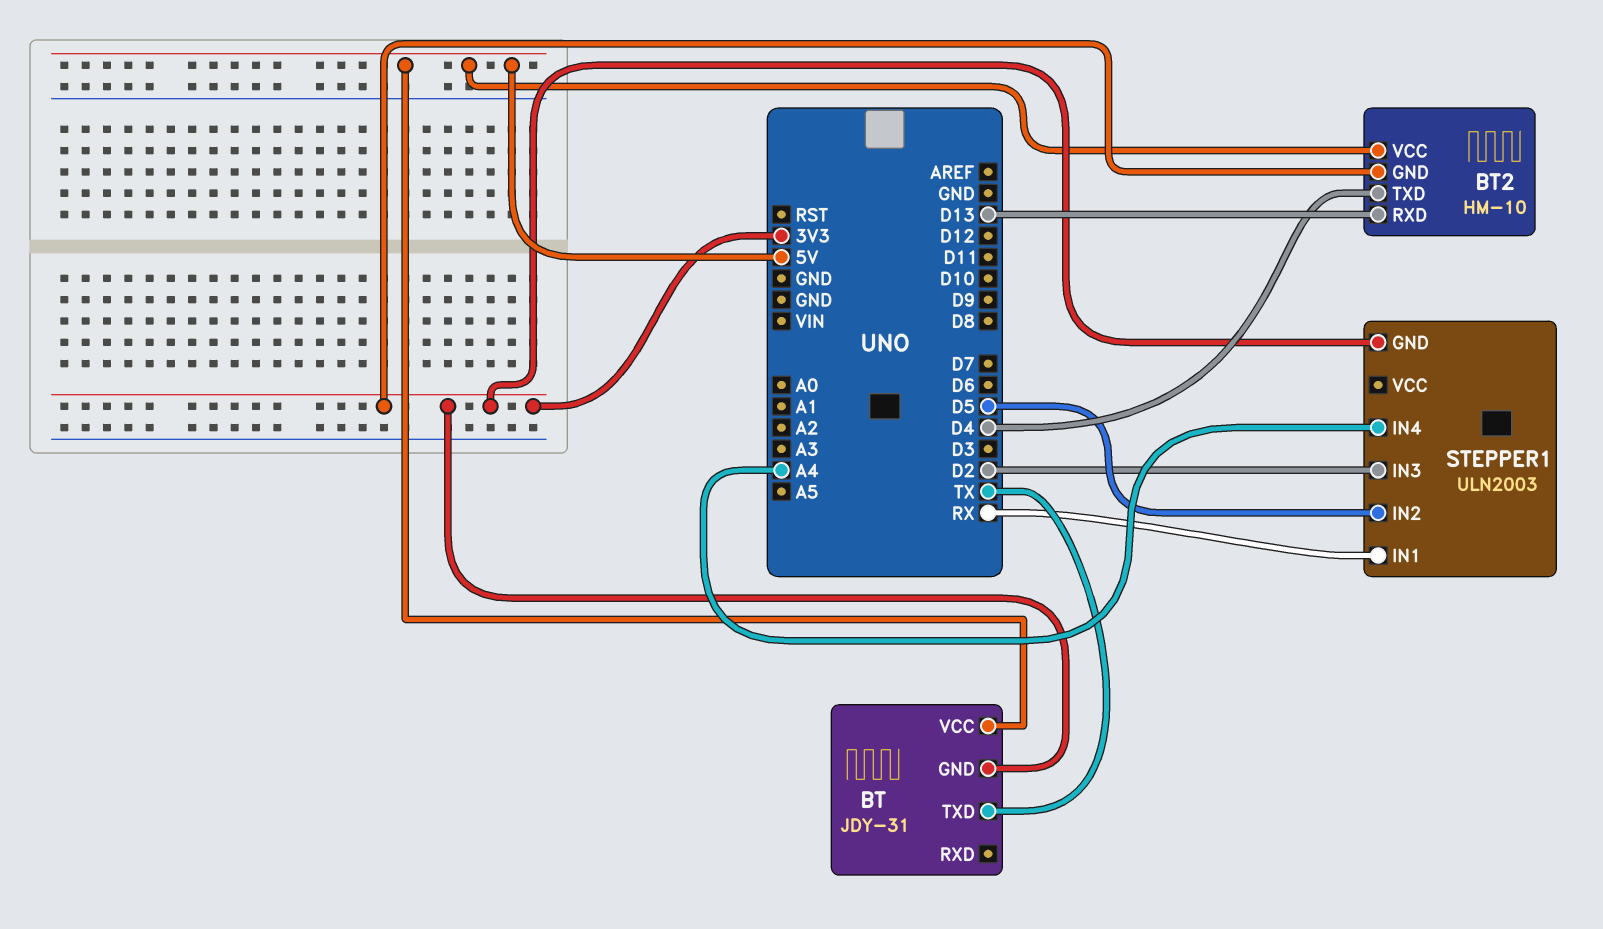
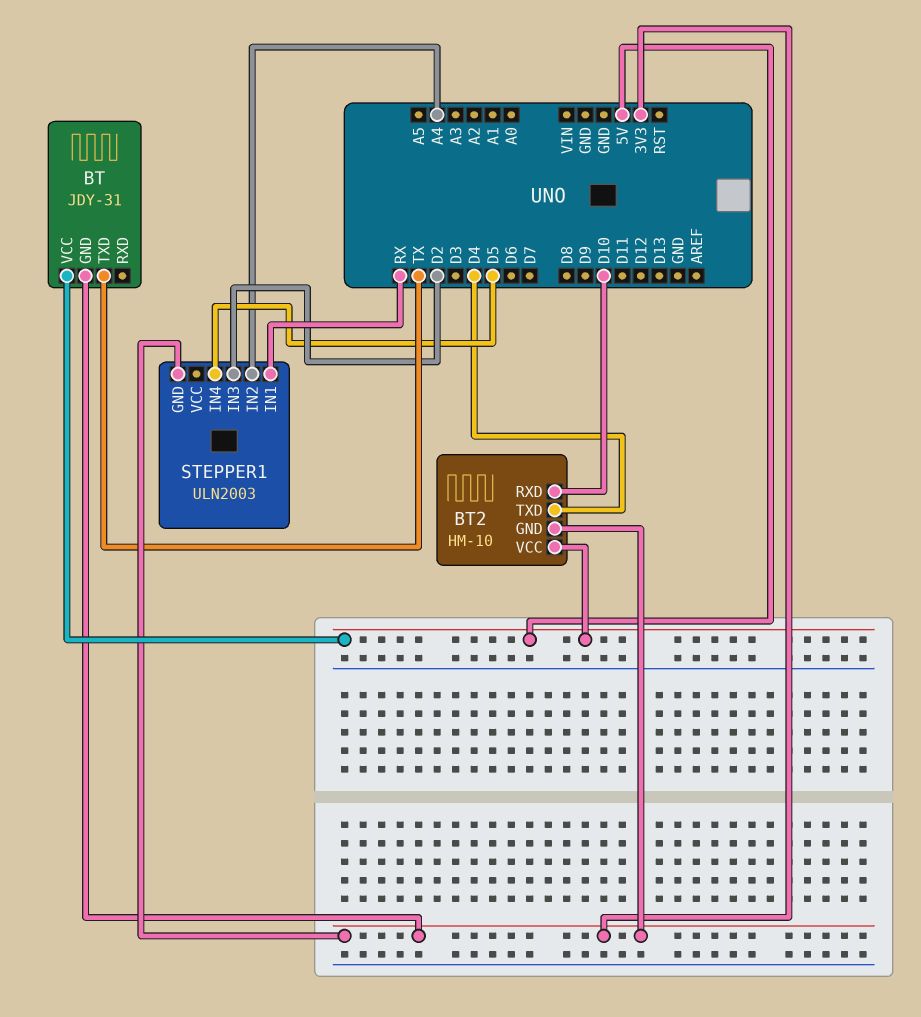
BT2 pin RXD: D13 -> D10
STEPPER1 pin IN2: D5 -> A4
STEPPER1 pin IN4: A4 -> D5

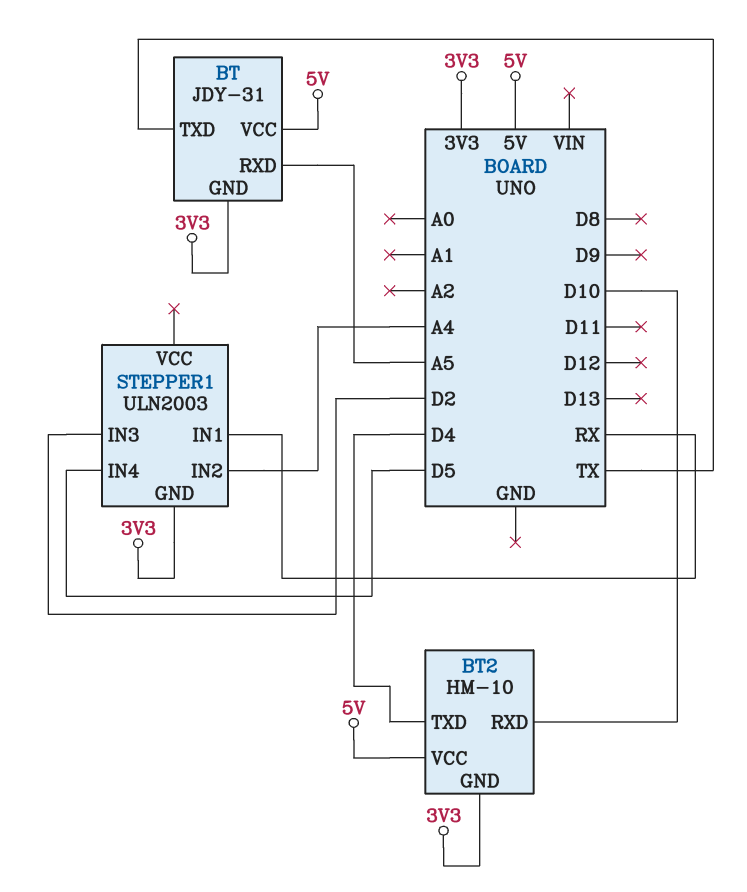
BT pin RXD: none -> A5

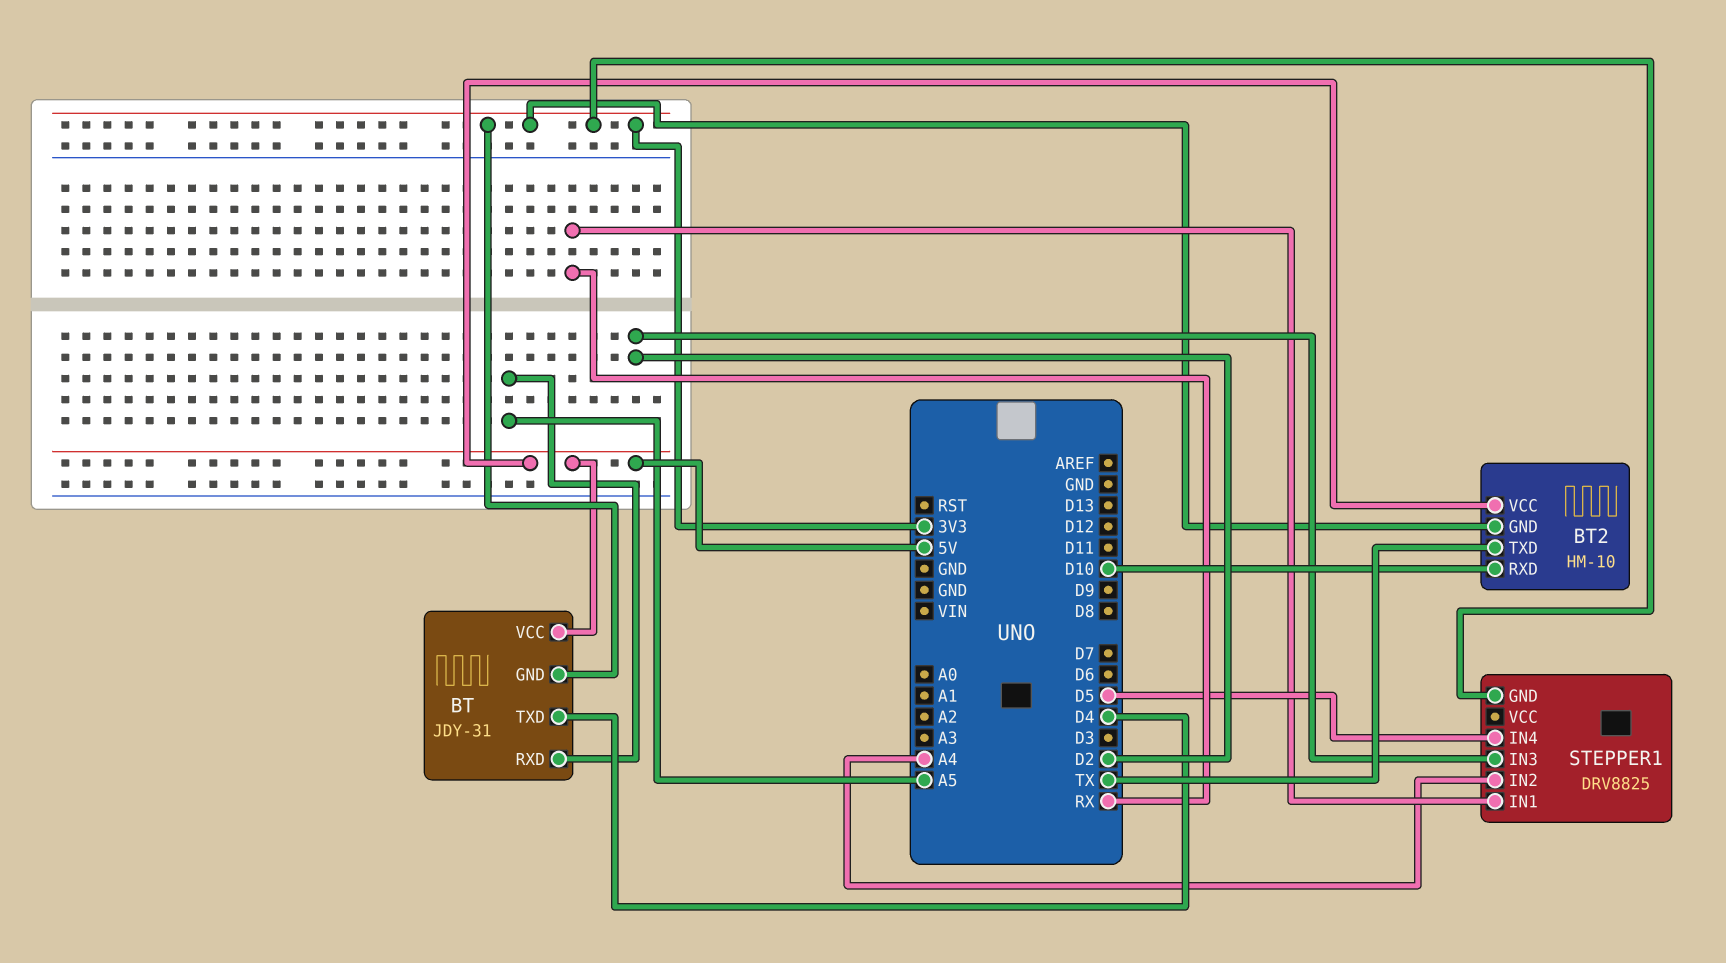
BT pin TXD: TX -> D4
BT2 pin TXD: D4 -> TX
STEPPER1: ULN2003 -> DRV8825

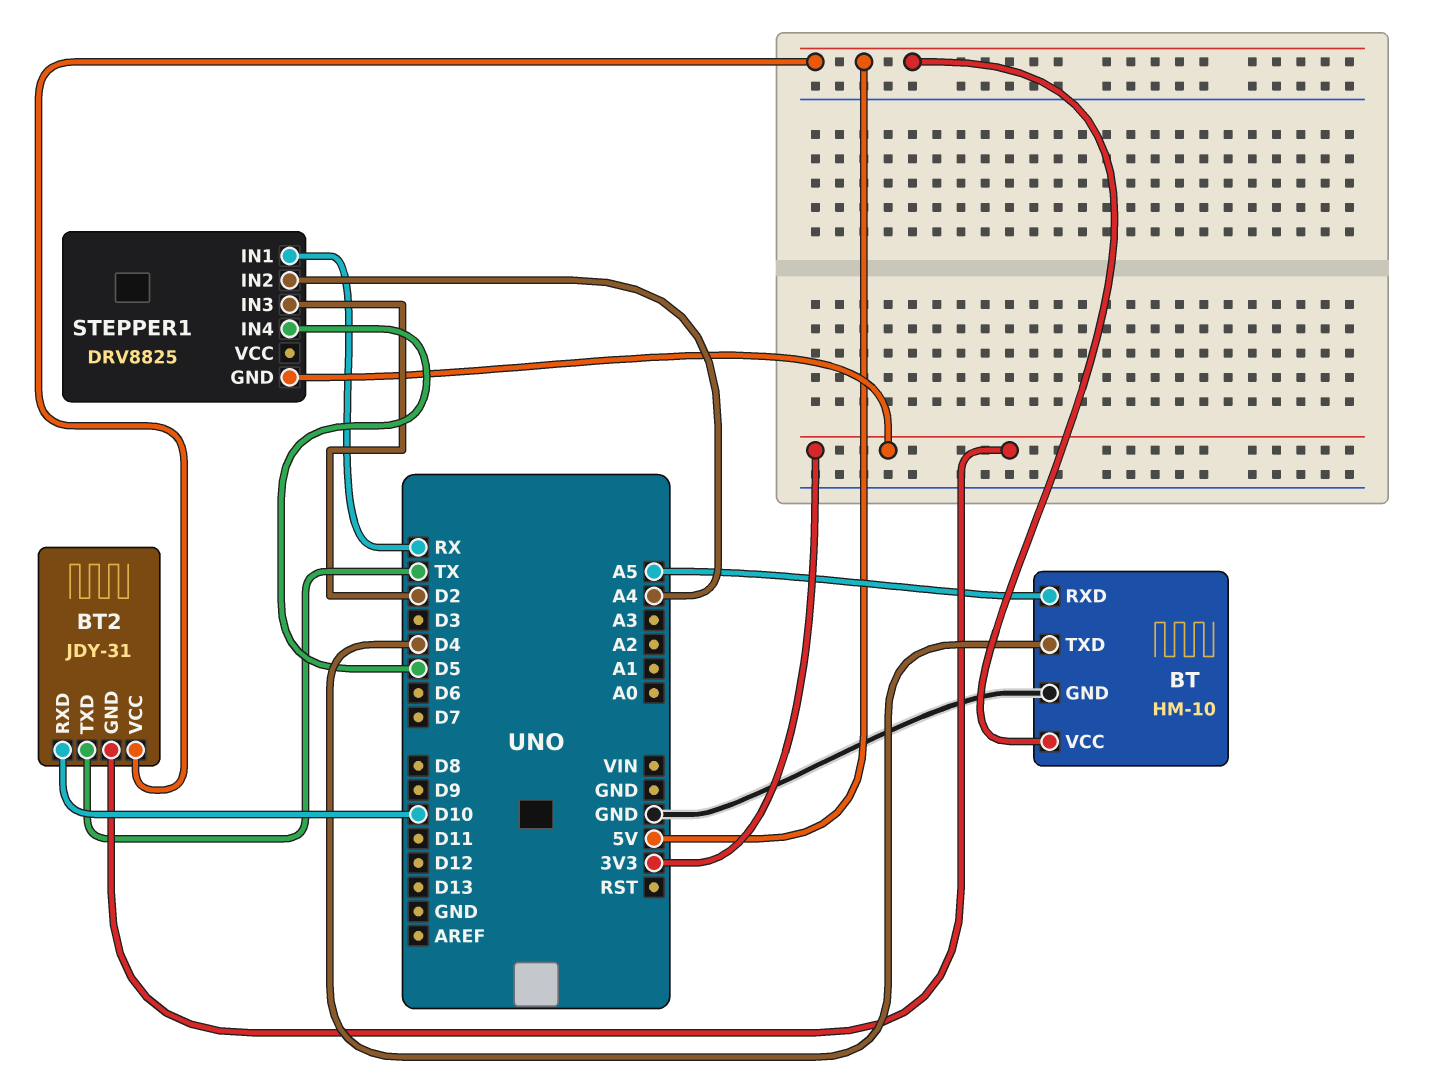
BT: JDY-31 -> HM-10
BT pin GND: 3V3 -> GND
BT2: HM-10 -> JDY-31

